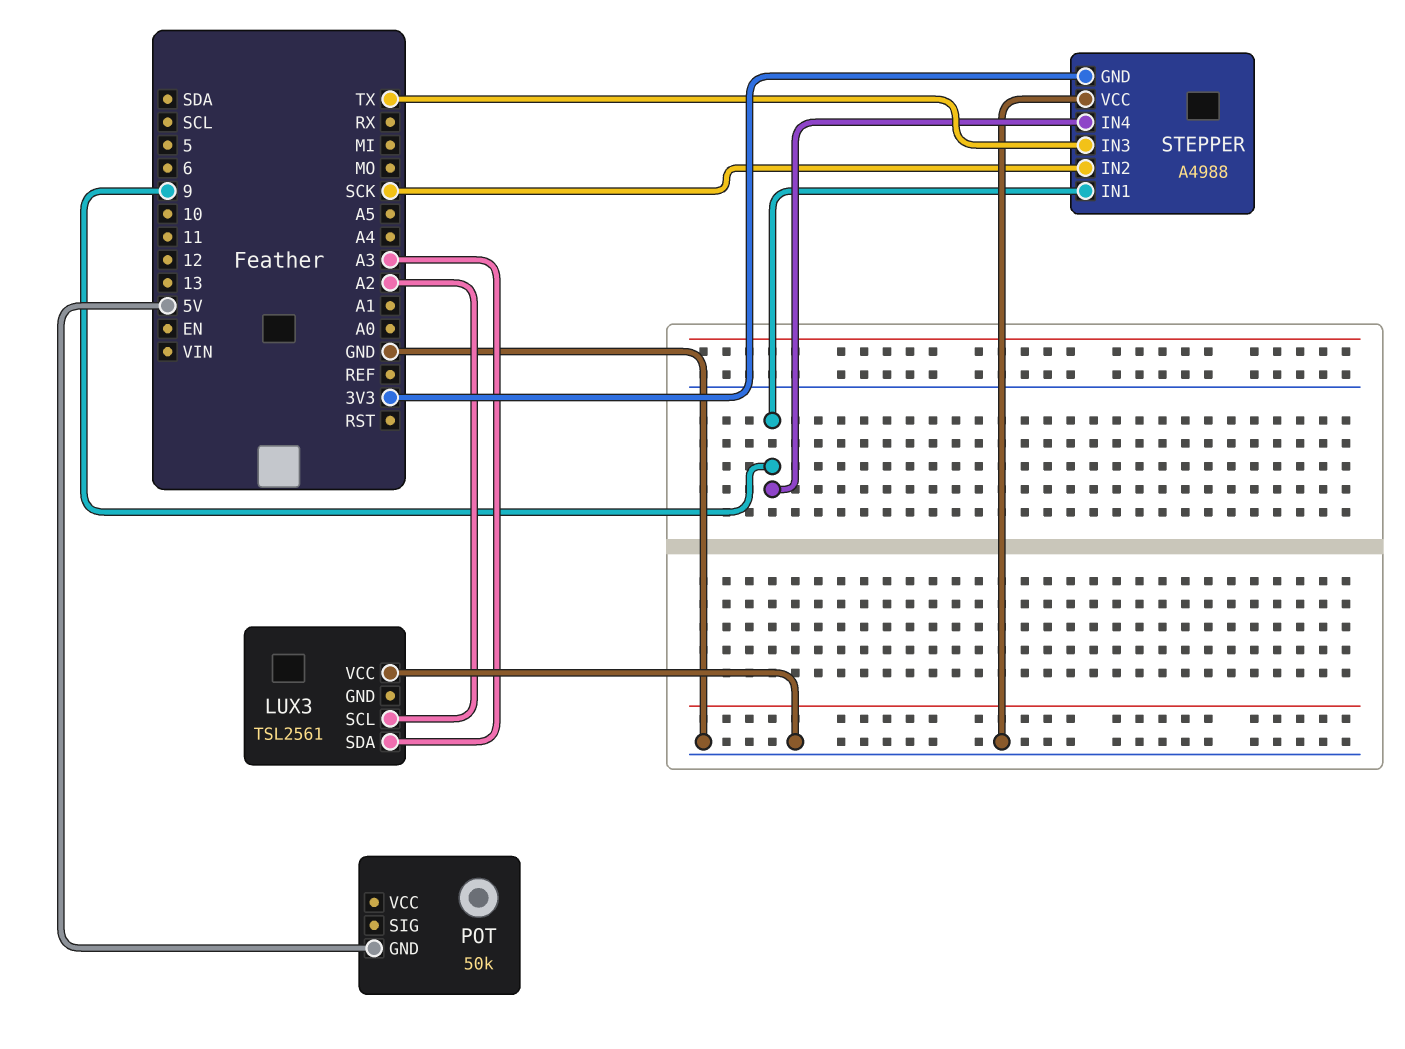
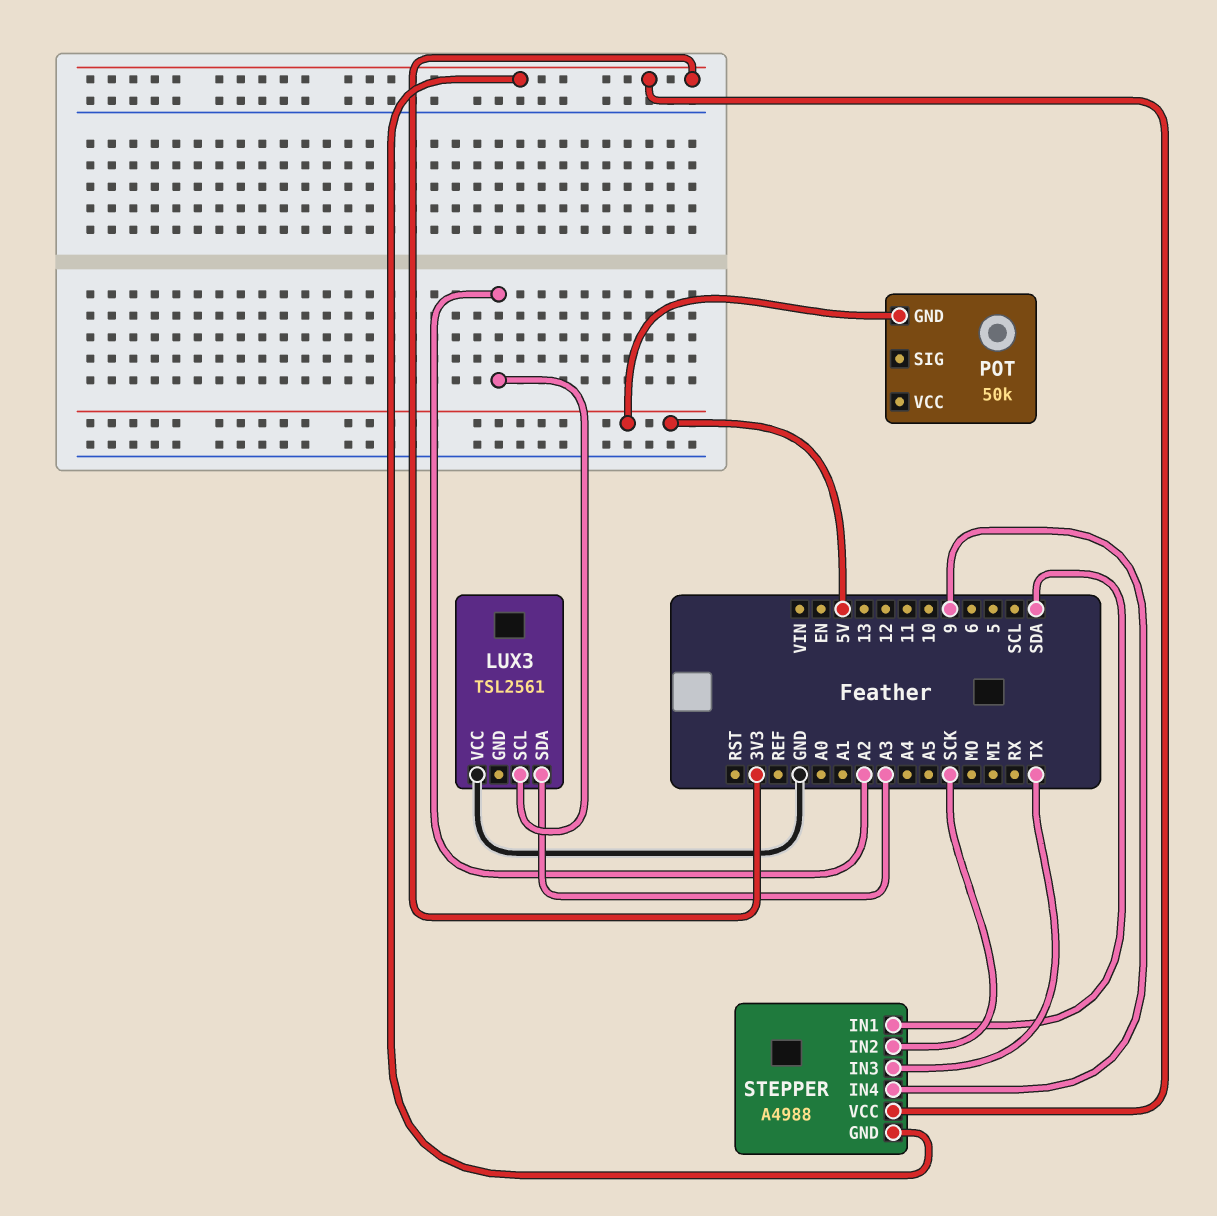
STEPPER pin IN1: 9 -> SDA
STEPPER pin VCC: GND -> 3V3

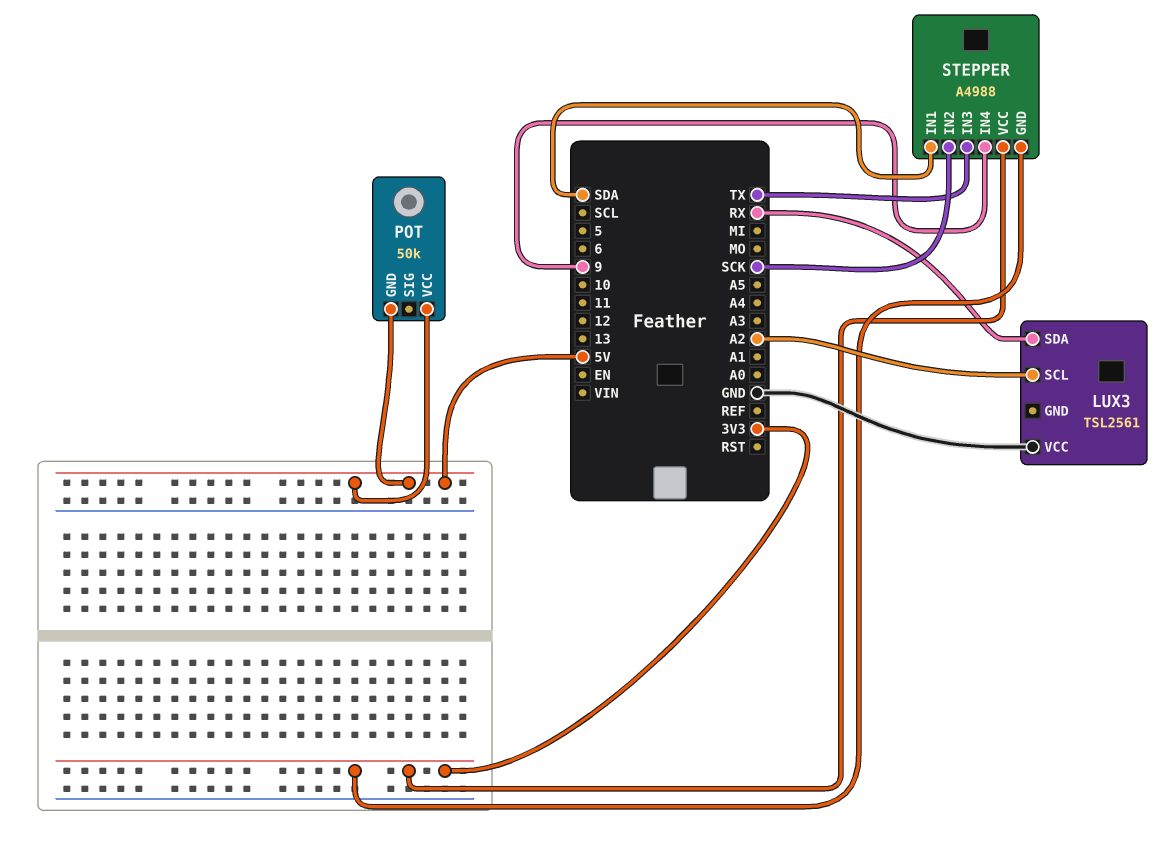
LUX3 pin SDA: A3 -> RX
POT pin VCC: none -> 5V

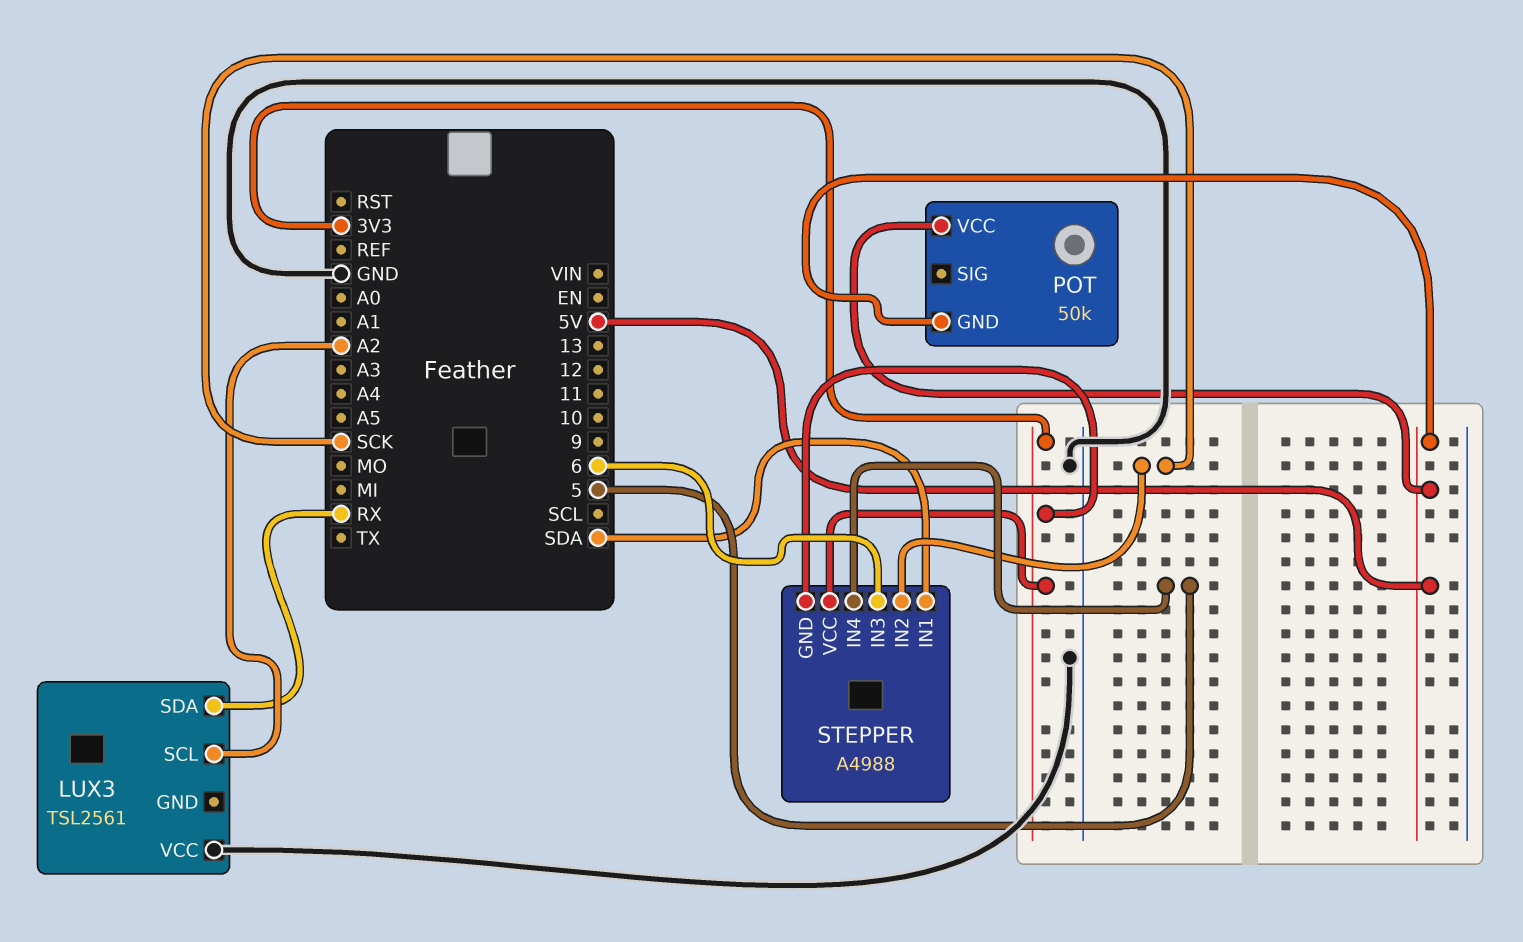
STEPPER pin IN3: TX -> 6
STEPPER pin IN4: 9 -> 5

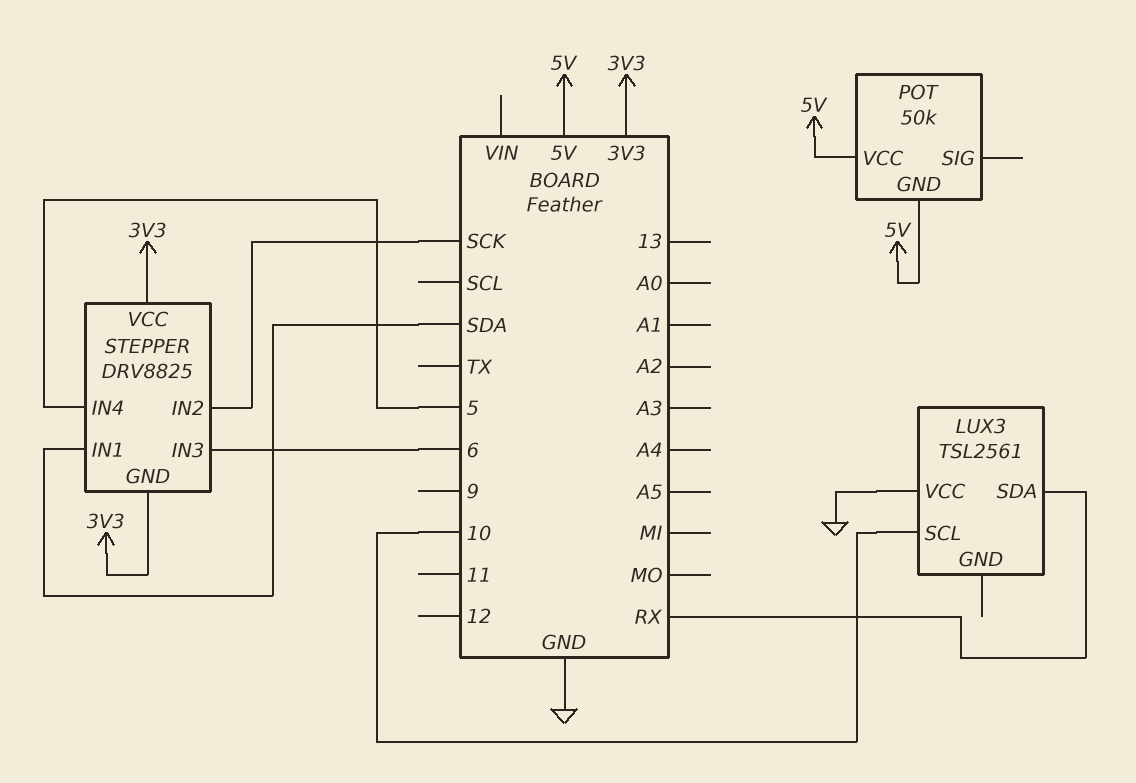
LUX3 pin SCL: A2 -> 10
STEPPER: A4988 -> DRV8825

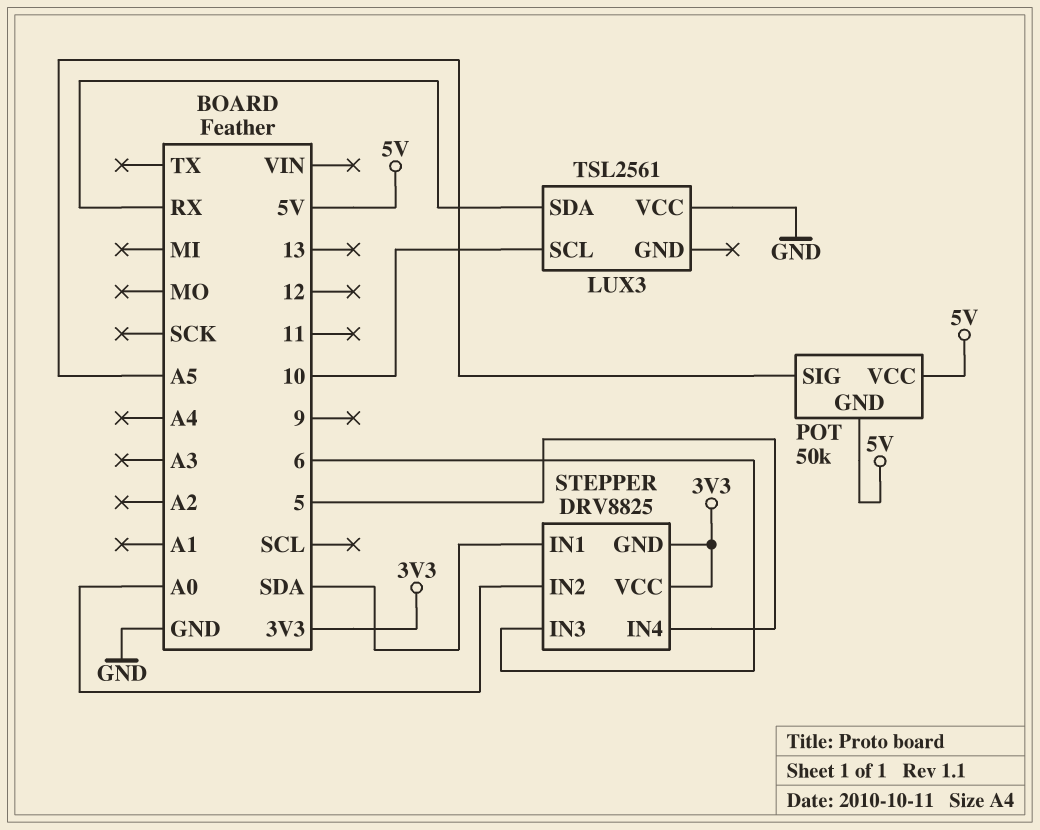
POT pin SIG: none -> A5
STEPPER pin IN2: SCK -> A0

